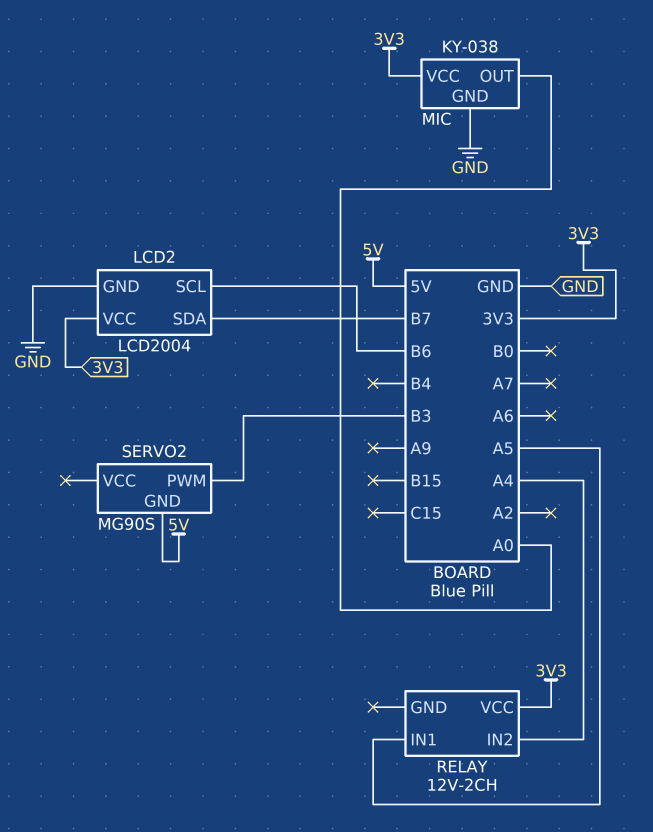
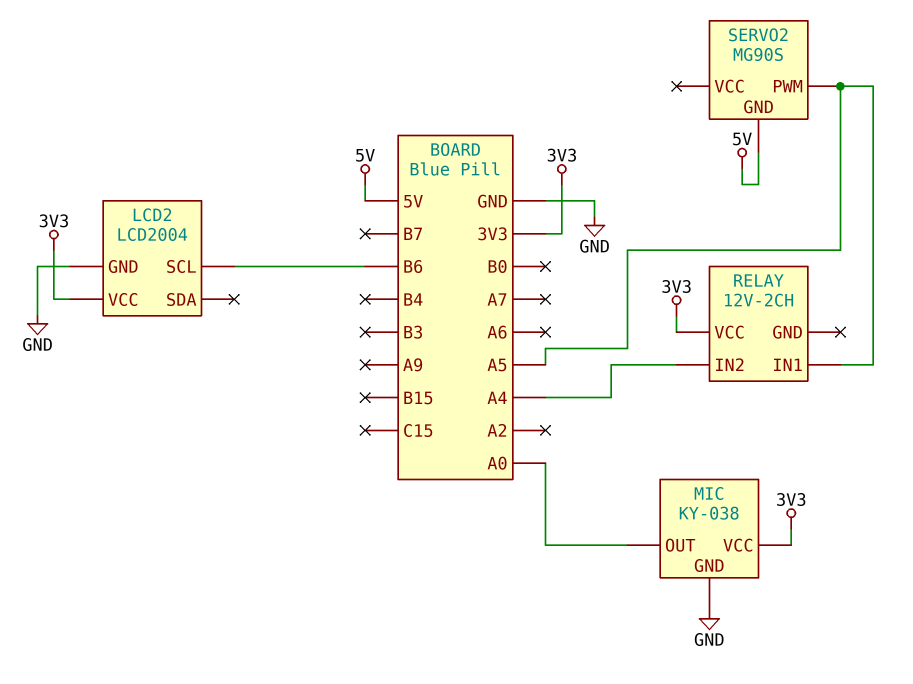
LCD2 pin SDA: B7 -> none
SERVO2 pin PWM: B3 -> A5

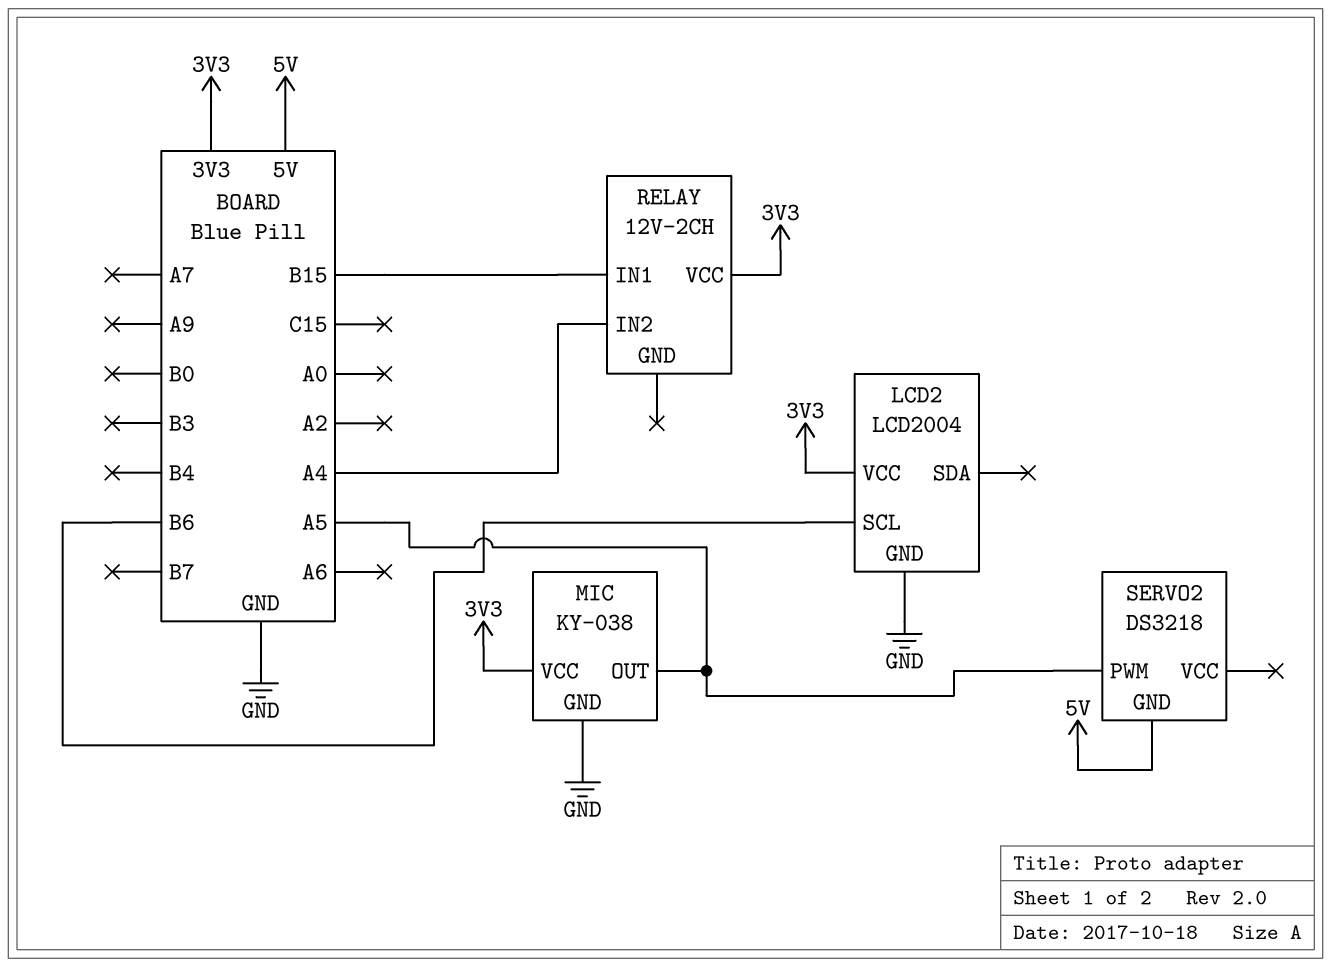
MIC pin OUT: A0 -> A5
RELAY pin IN1: A5 -> B15
SERVO2: MG90S -> DS3218

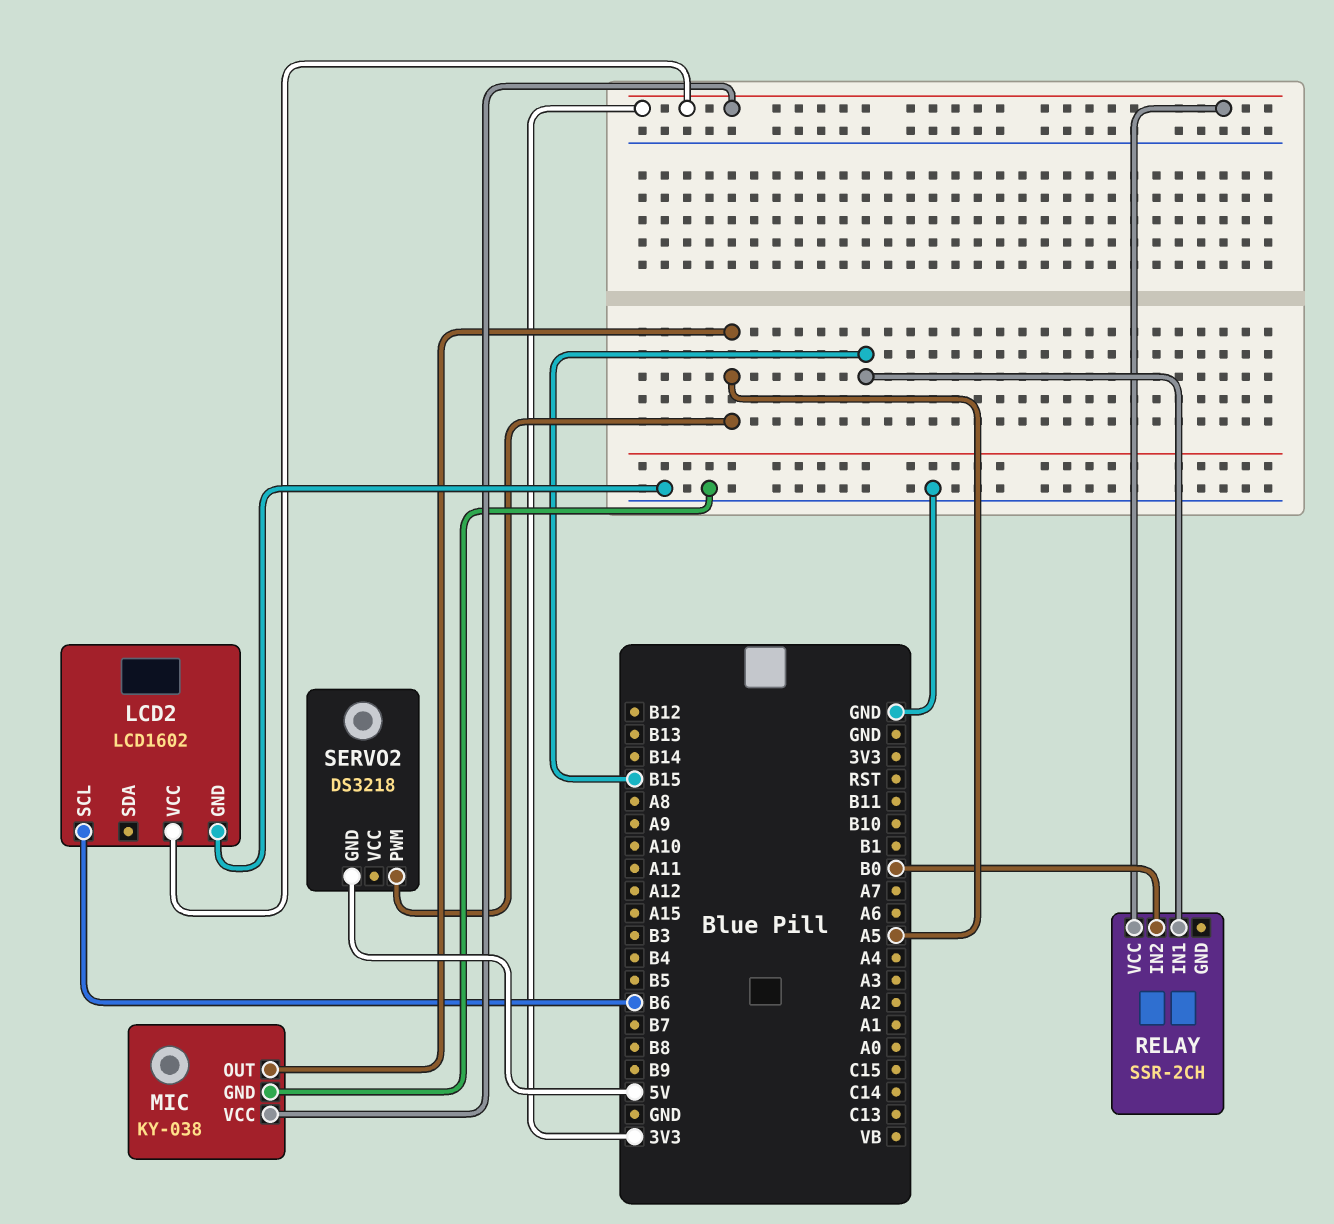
LCD2: LCD2004 -> LCD1602
RELAY: 12V-2CH -> SSR-2CH
RELAY pin IN2: A4 -> B0

